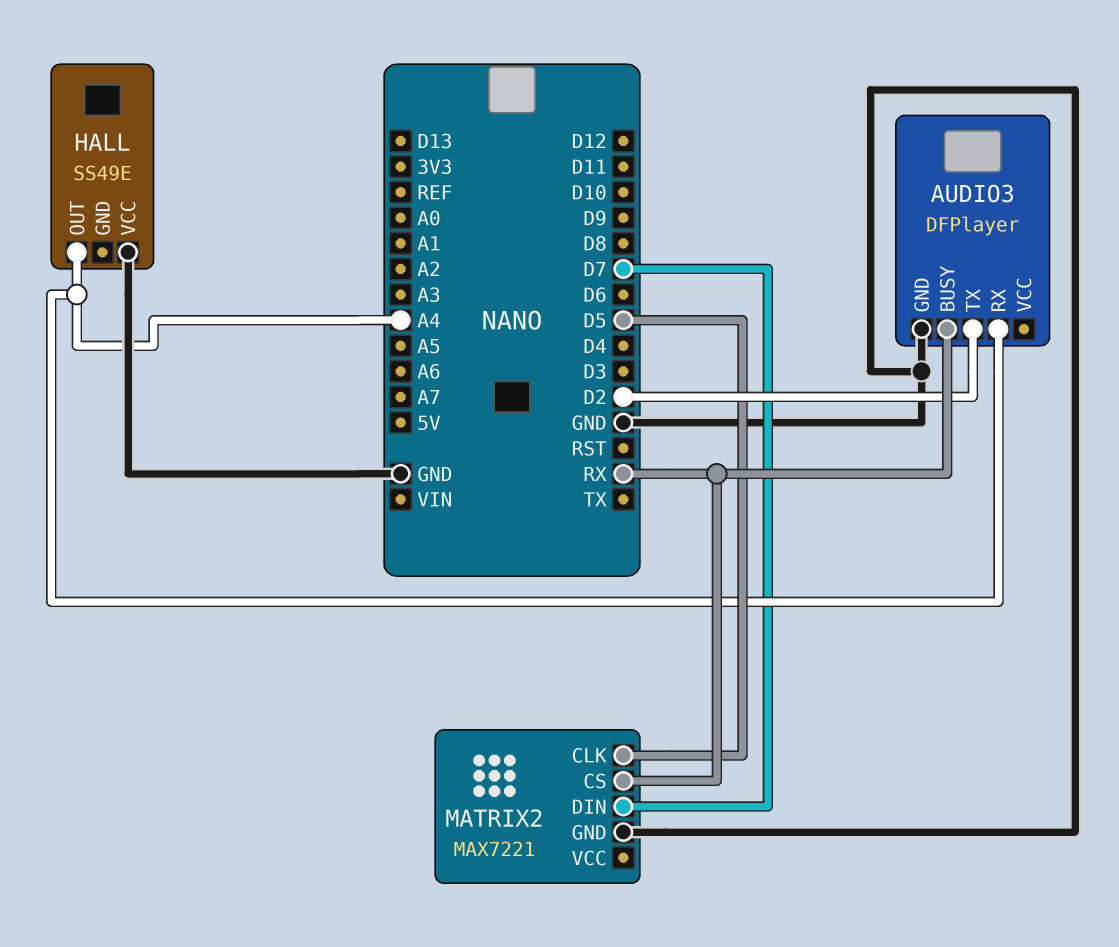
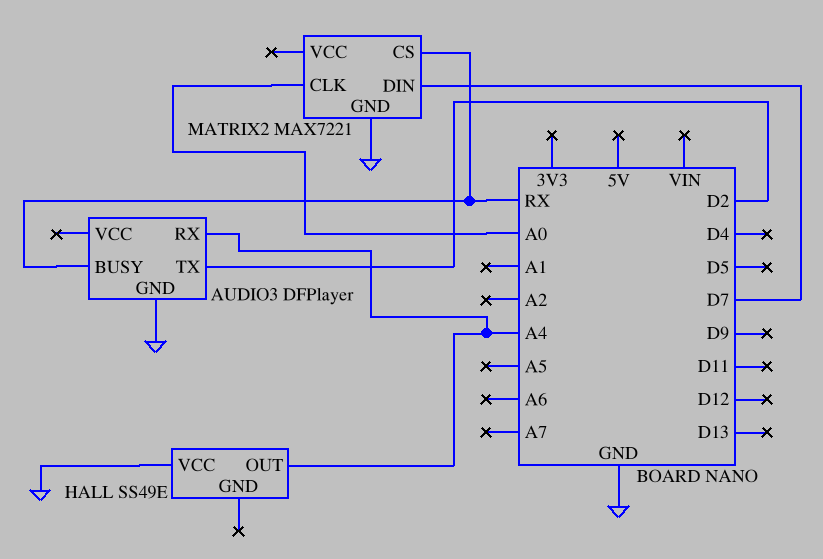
MATRIX2 pin CLK: D5 -> A0

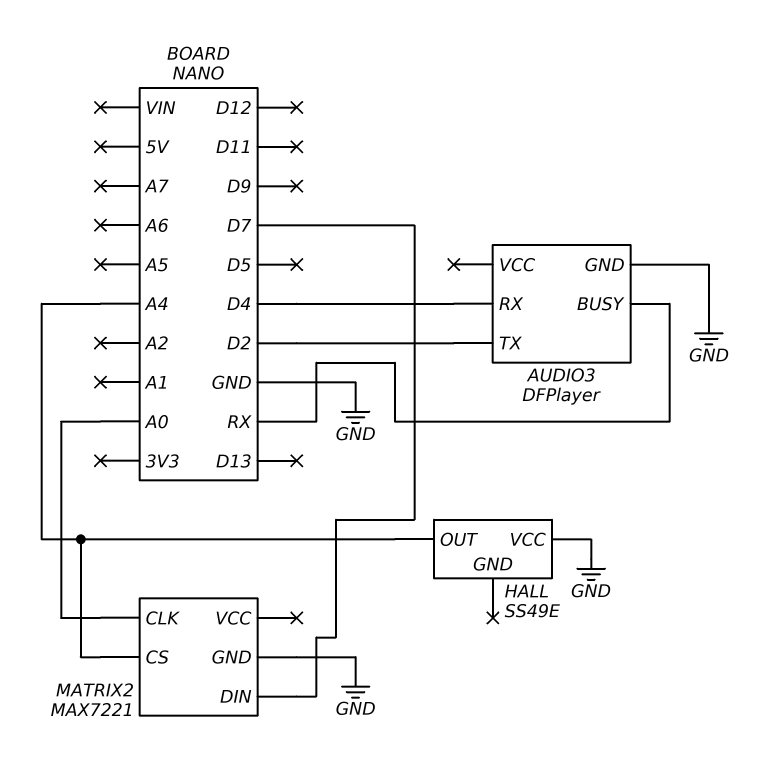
AUDIO3 pin RX: A4 -> D4
MATRIX2 pin CS: RX -> A4

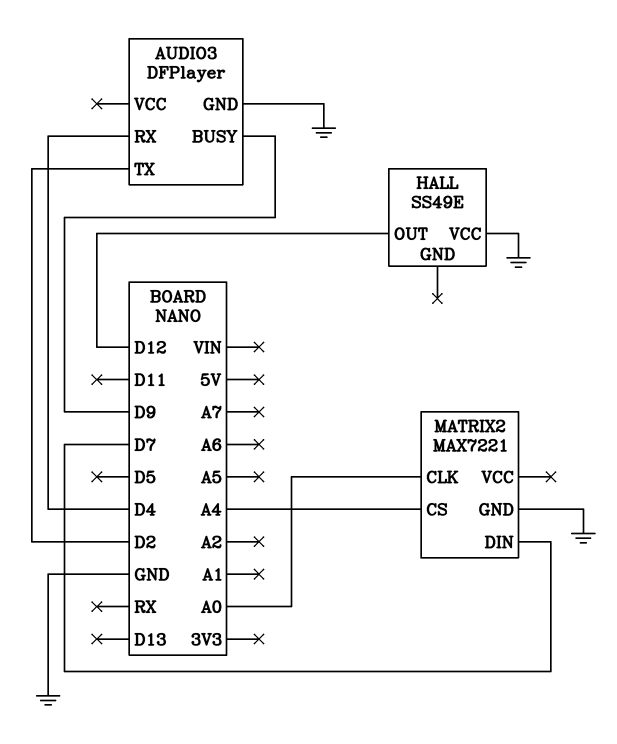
AUDIO3 pin BUSY: RX -> D9
HALL pin OUT: A4 -> D12

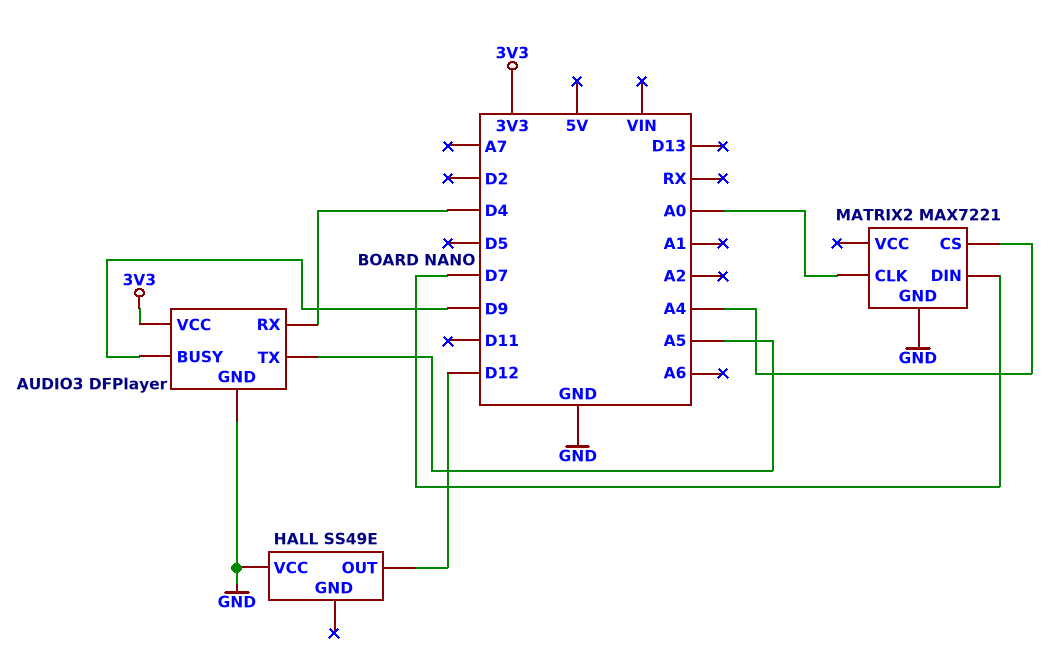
AUDIO3 pin TX: D2 -> A5
AUDIO3 pin VCC: none -> 3V3

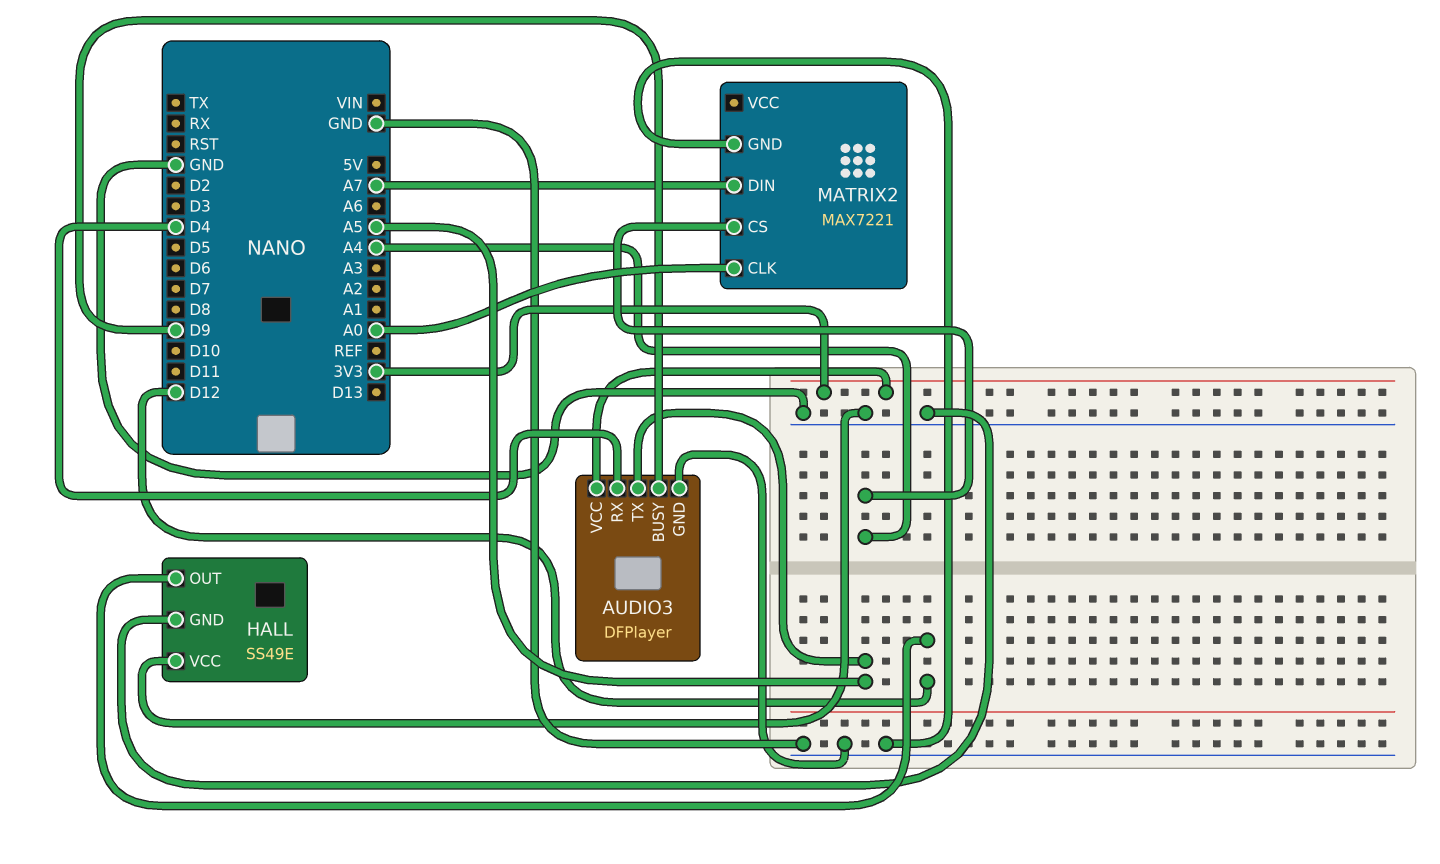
HALL pin GND: none -> GND
MATRIX2 pin DIN: D7 -> A7

